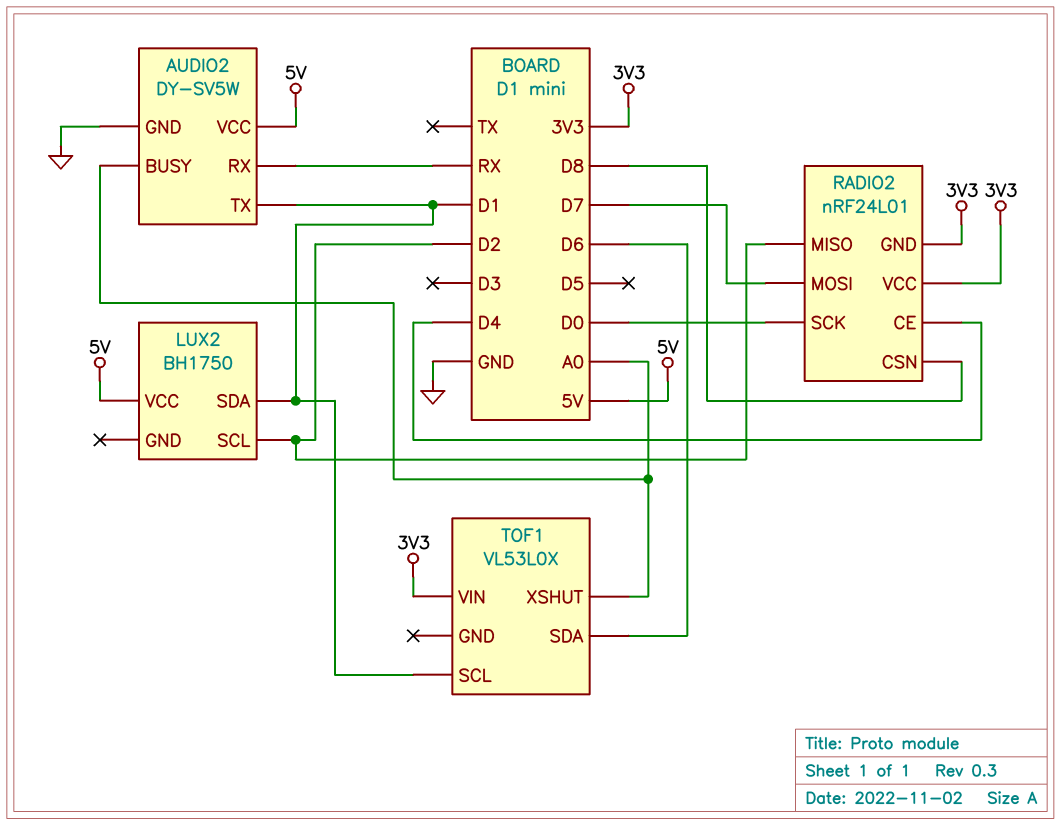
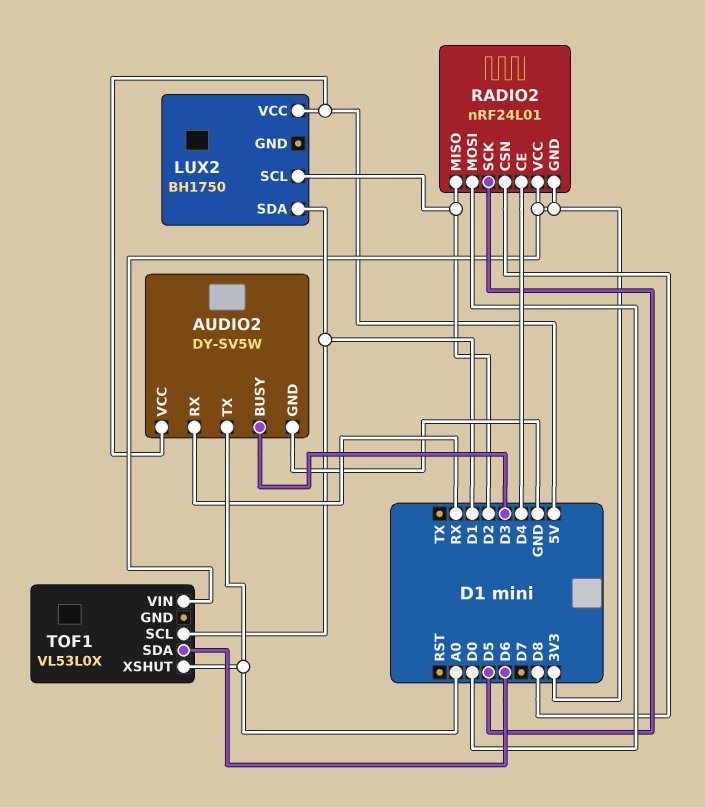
AUDIO2 pin BUSY: A0 -> D3
AUDIO2 pin TX: D1 -> A0
RADIO2 pin MOSI: D7 -> D0
RADIO2 pin SCK: D0 -> D5

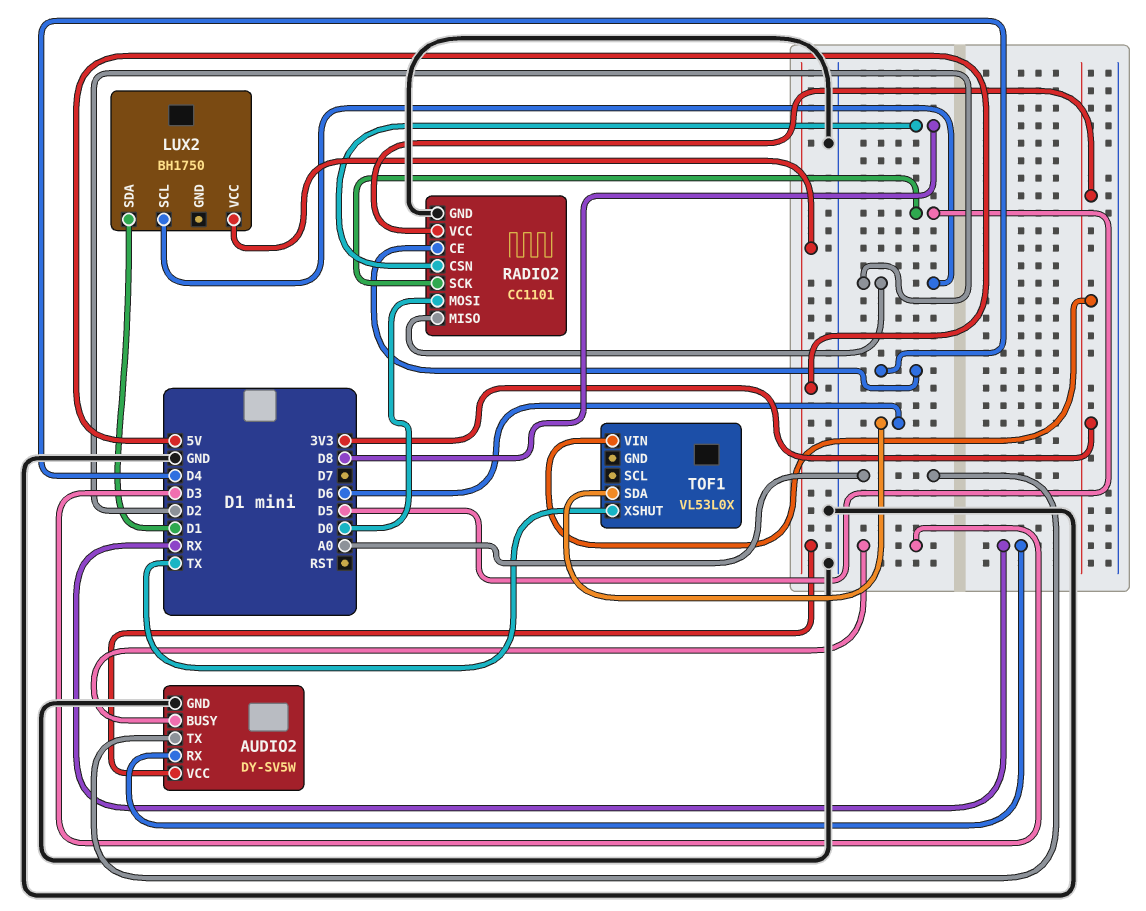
RADIO2: nRF24L01 -> CC1101
RADIO2 pin GND: 3V3 -> GND
TOF1 pin SCL: D1 -> none
TOF1 pin XSHUT: A0 -> TX

